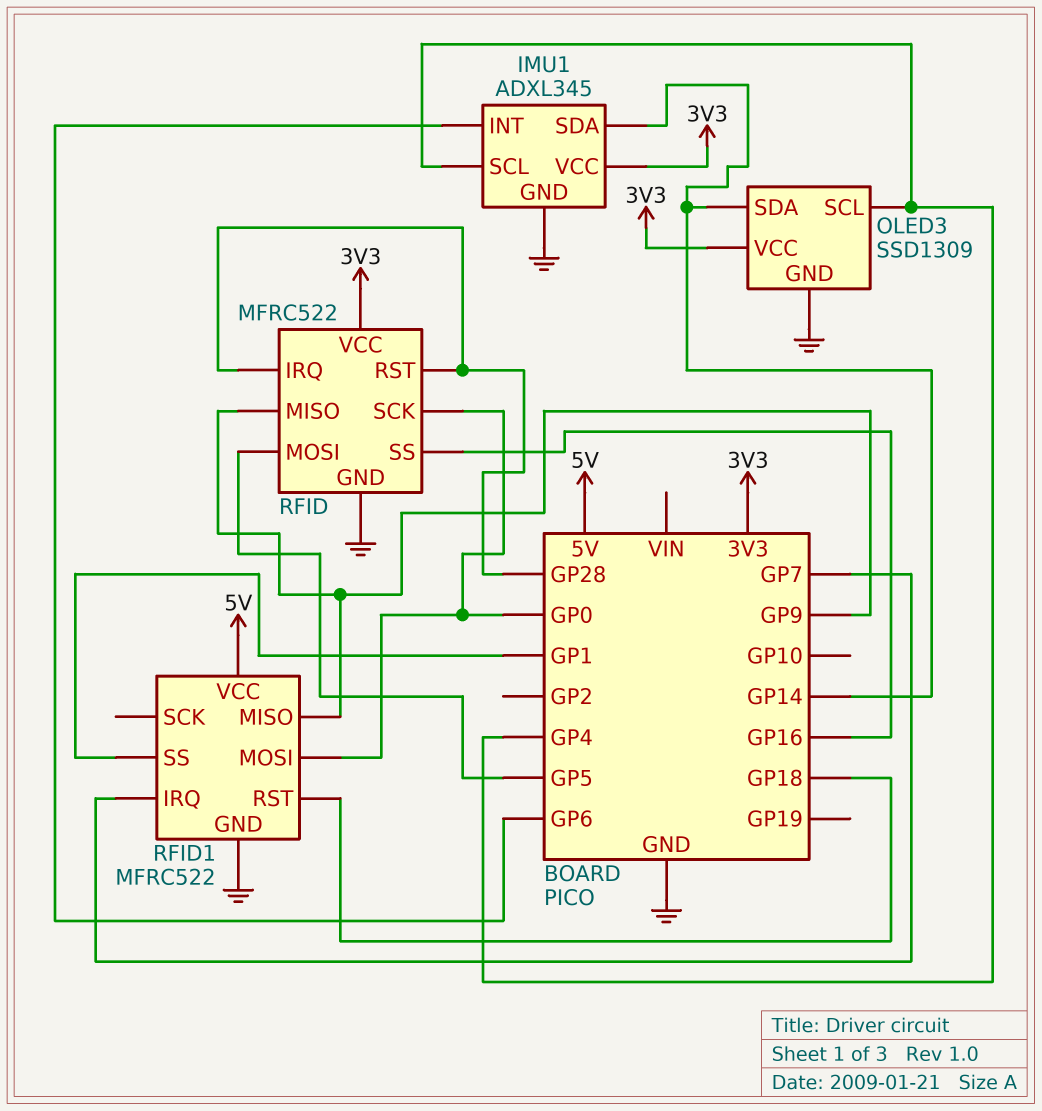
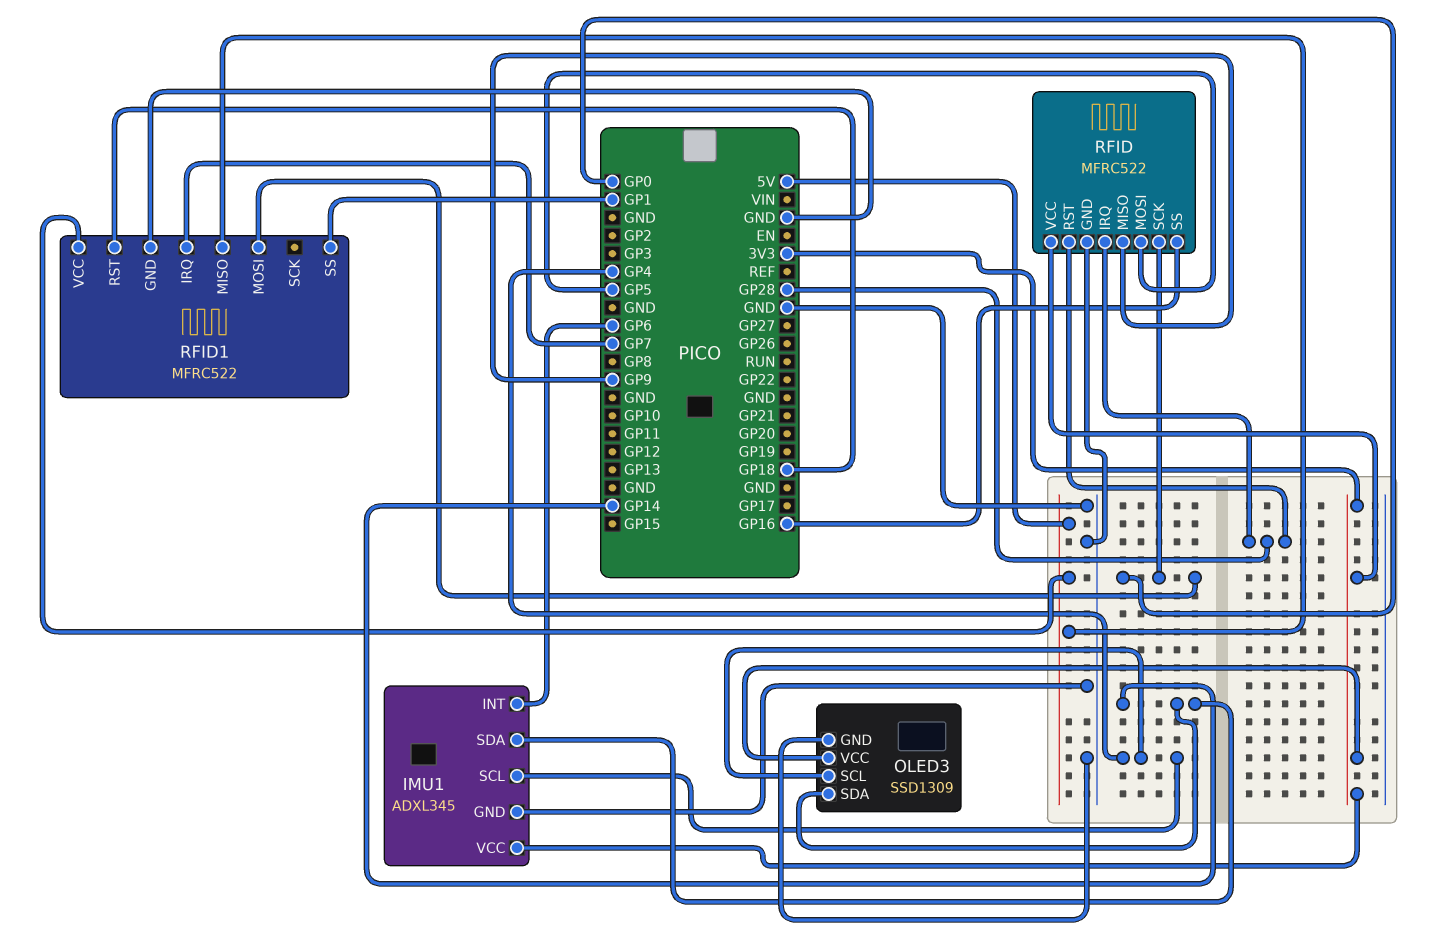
RFID1 pin MISO: GP9 -> 5V

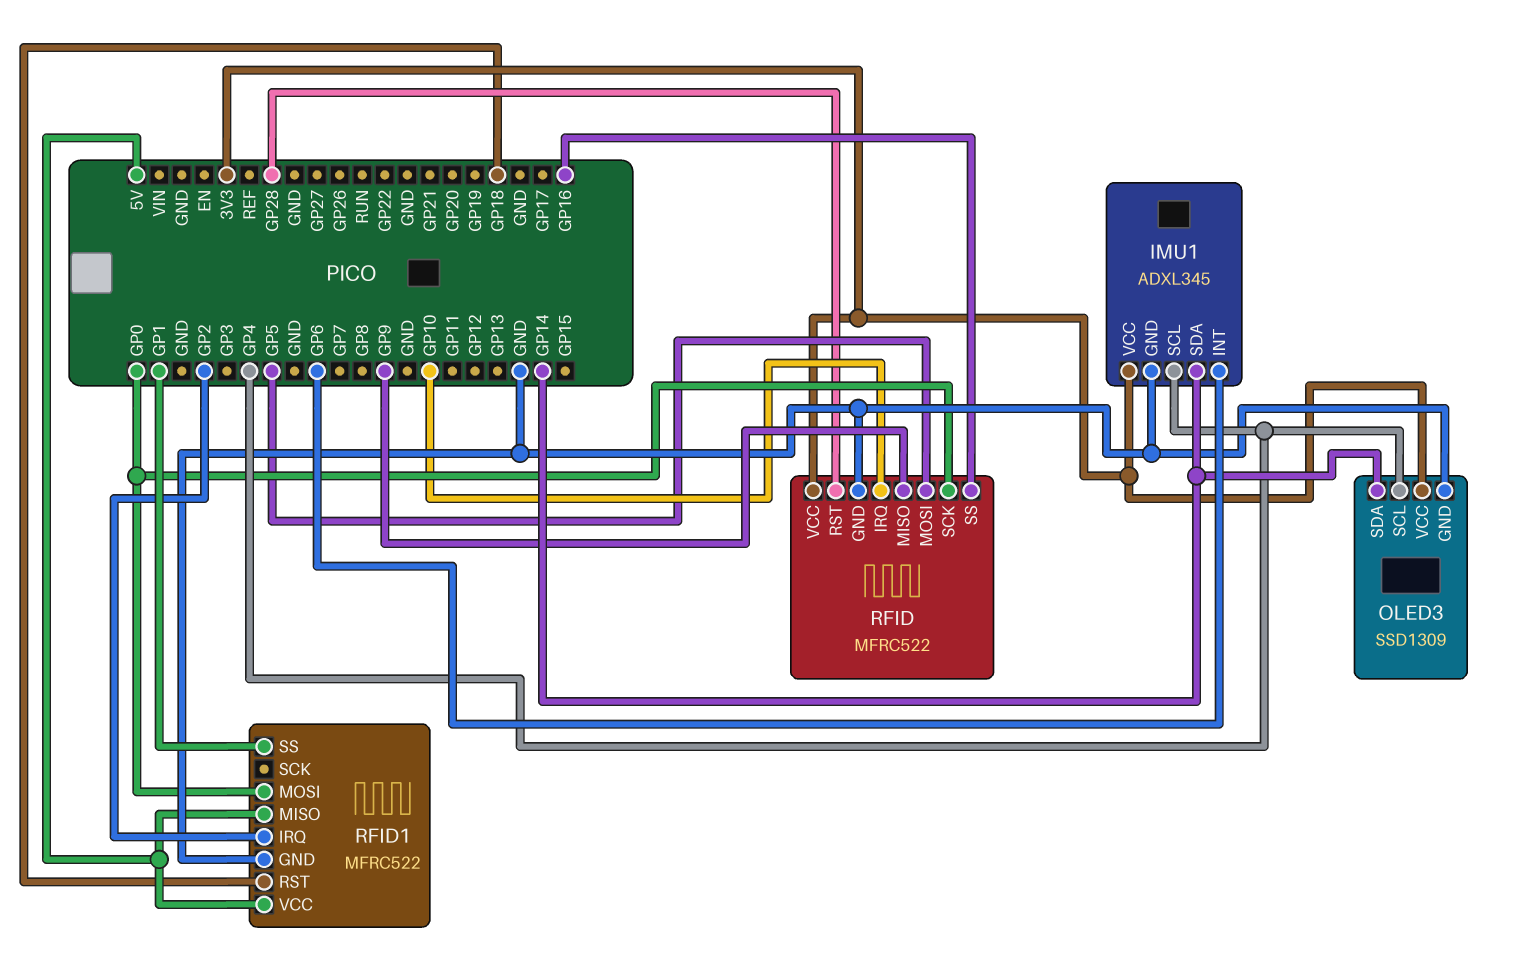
RFID pin IRQ: GP28 -> GP10
RFID1 pin IRQ: GP7 -> GP2

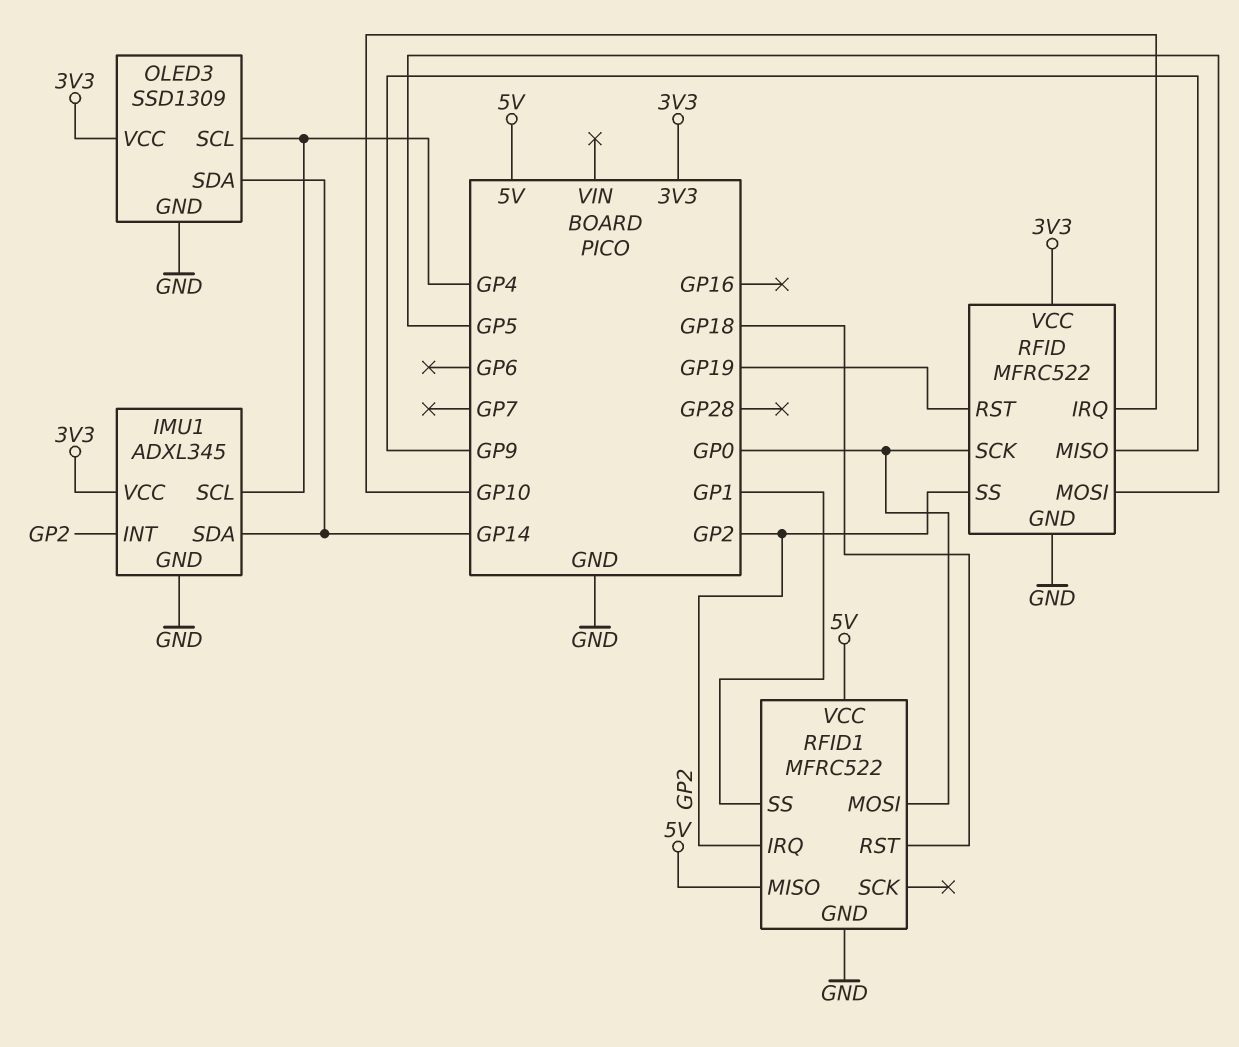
IMU1 pin INT: GP6 -> GP2
RFID pin RST: GP28 -> GP19
RFID pin SS: GP16 -> GP2

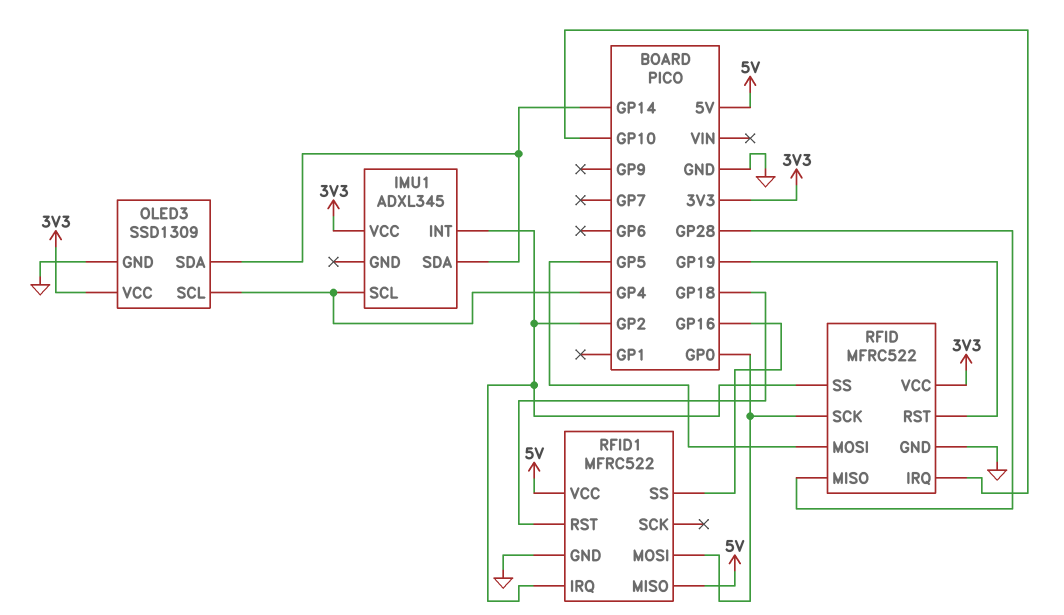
IMU1 pin GND: GND -> none
RFID pin MISO: GP9 -> GP28
RFID1 pin SS: GP1 -> GP16

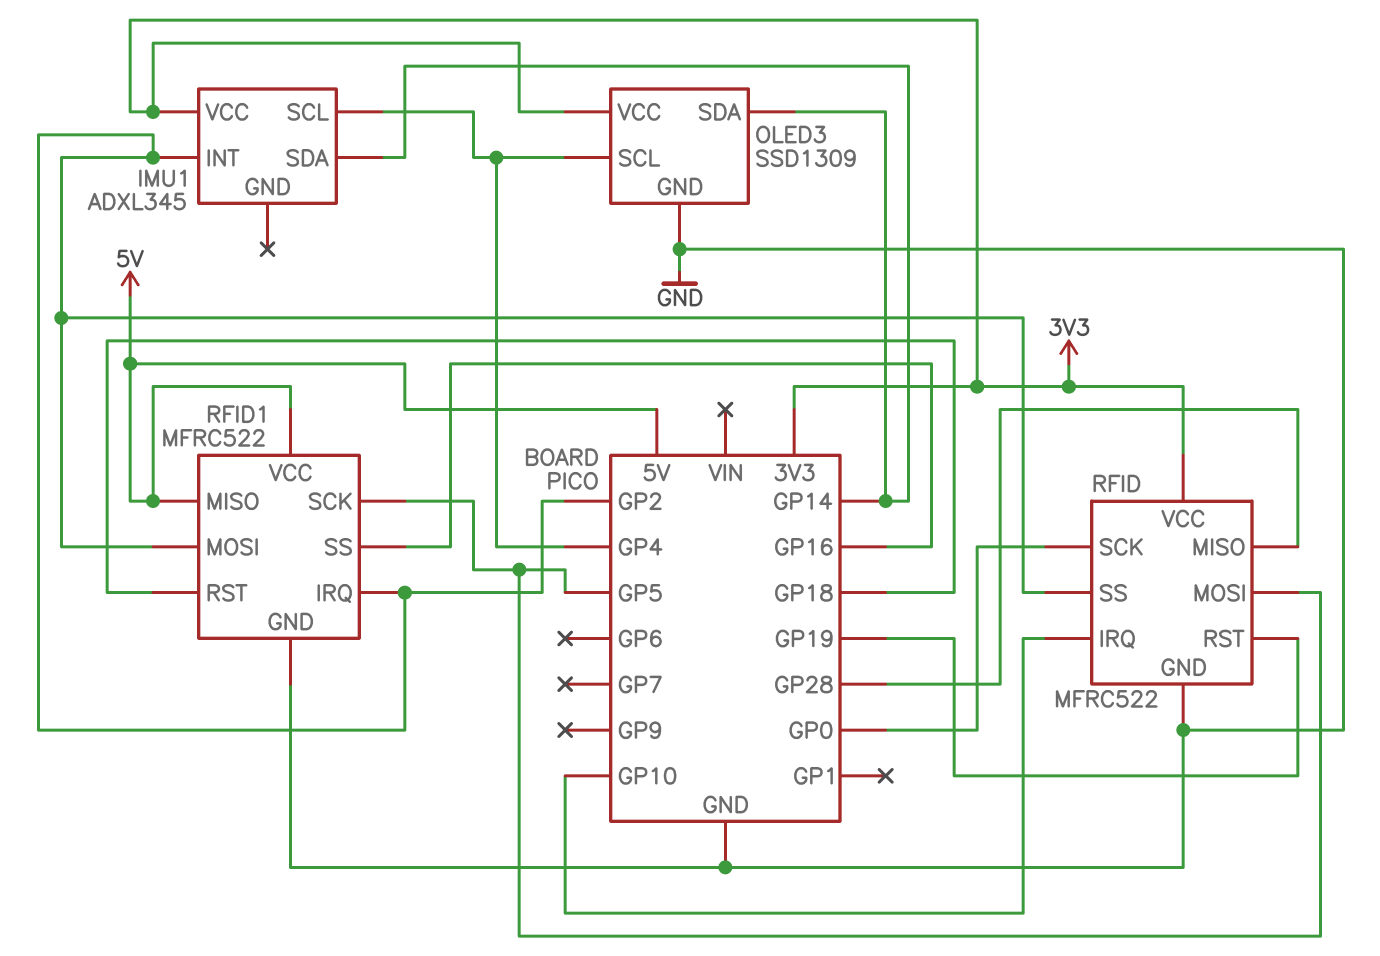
RFID1 pin MOSI: GP0 -> GP2
RFID1 pin SCK: none -> GP5

